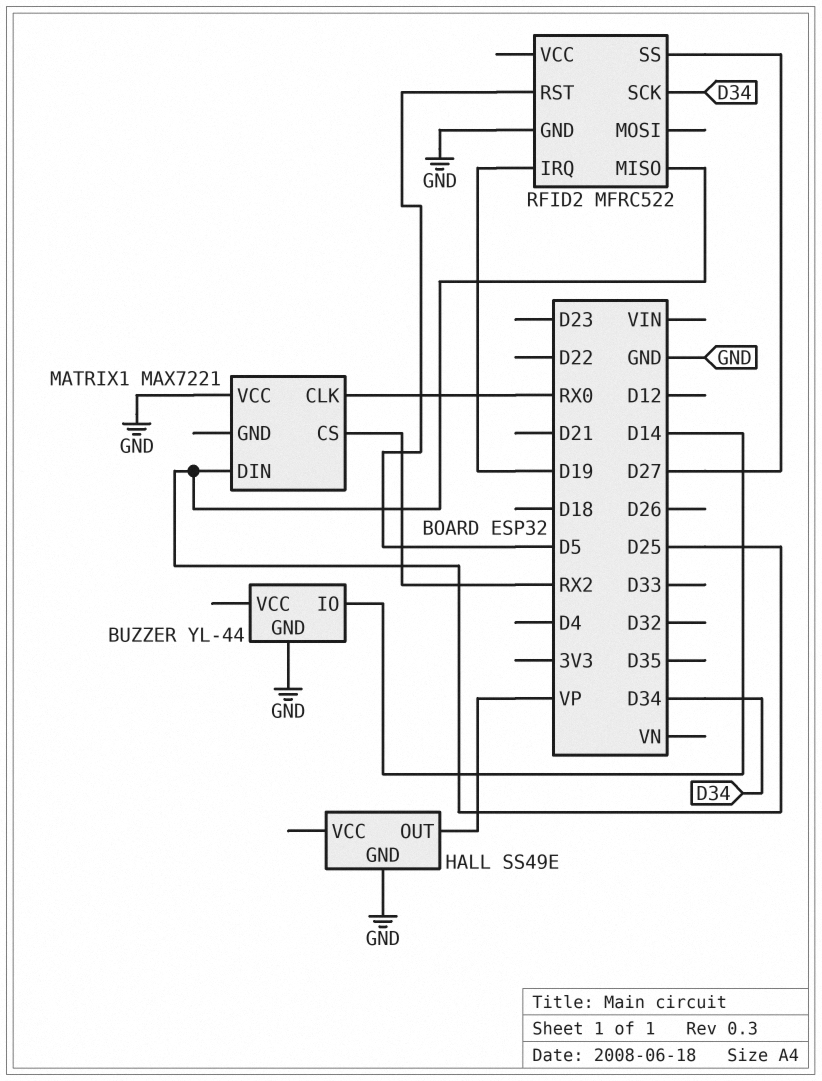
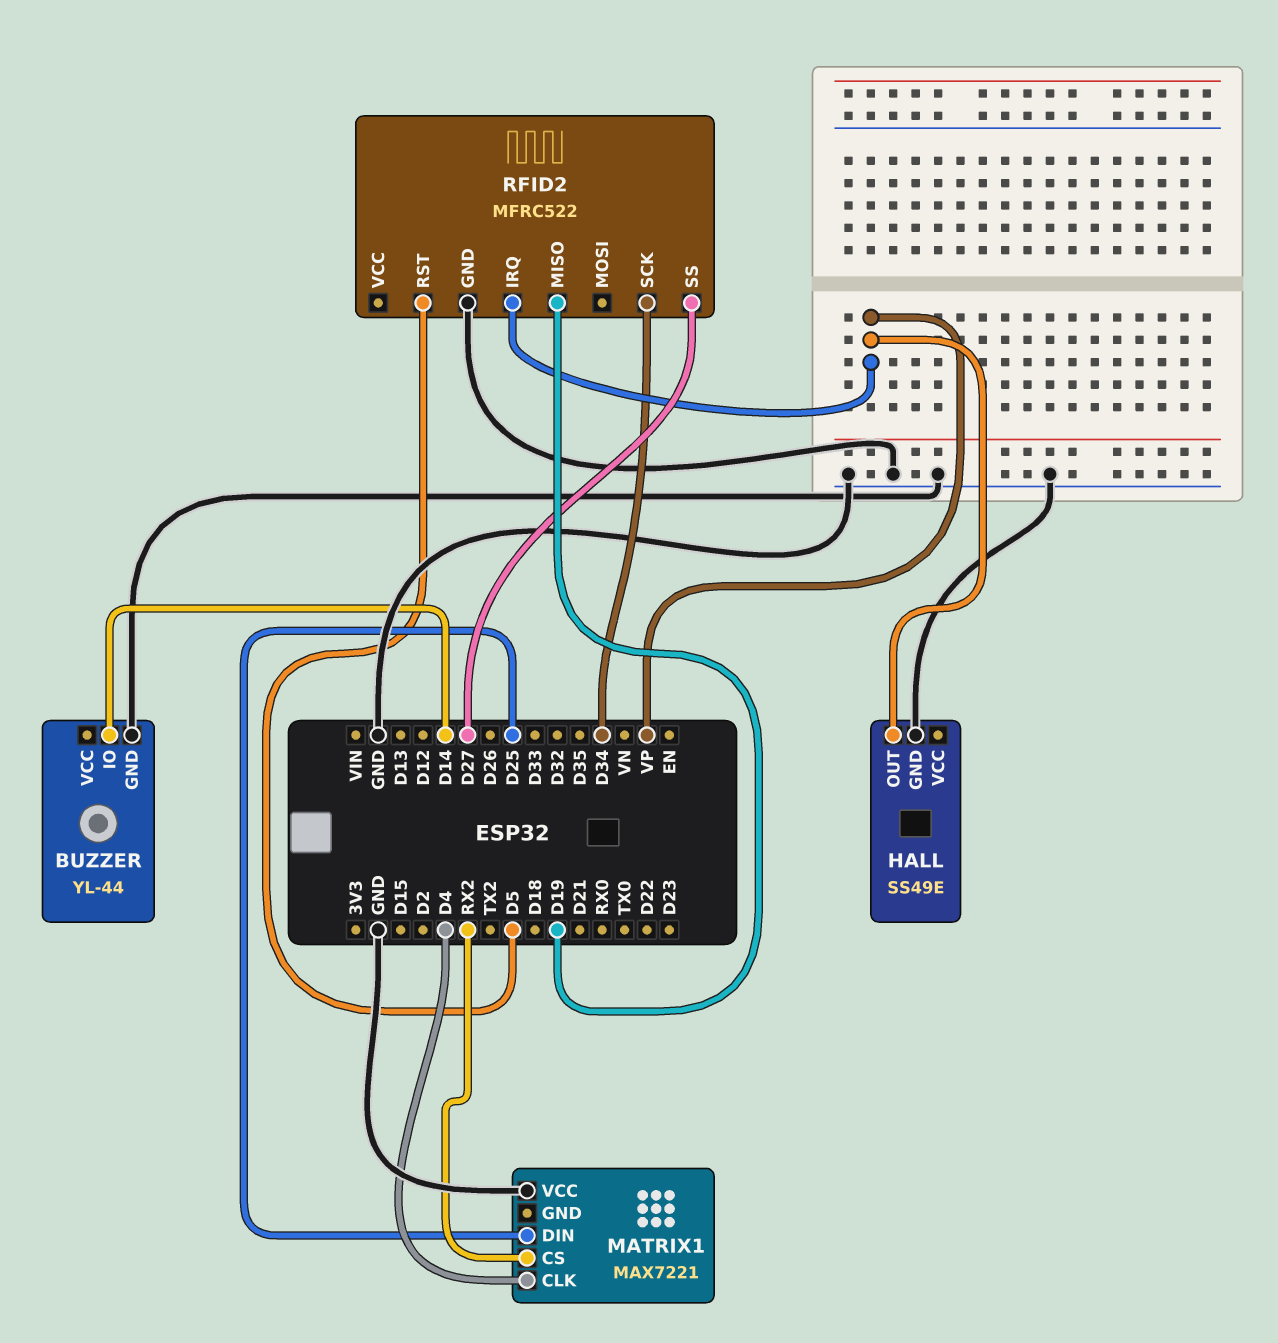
MATRIX1 pin CLK: RX0 -> D4
RFID2 pin IRQ: D19 -> VP
RFID2 pin MISO: D25 -> D19

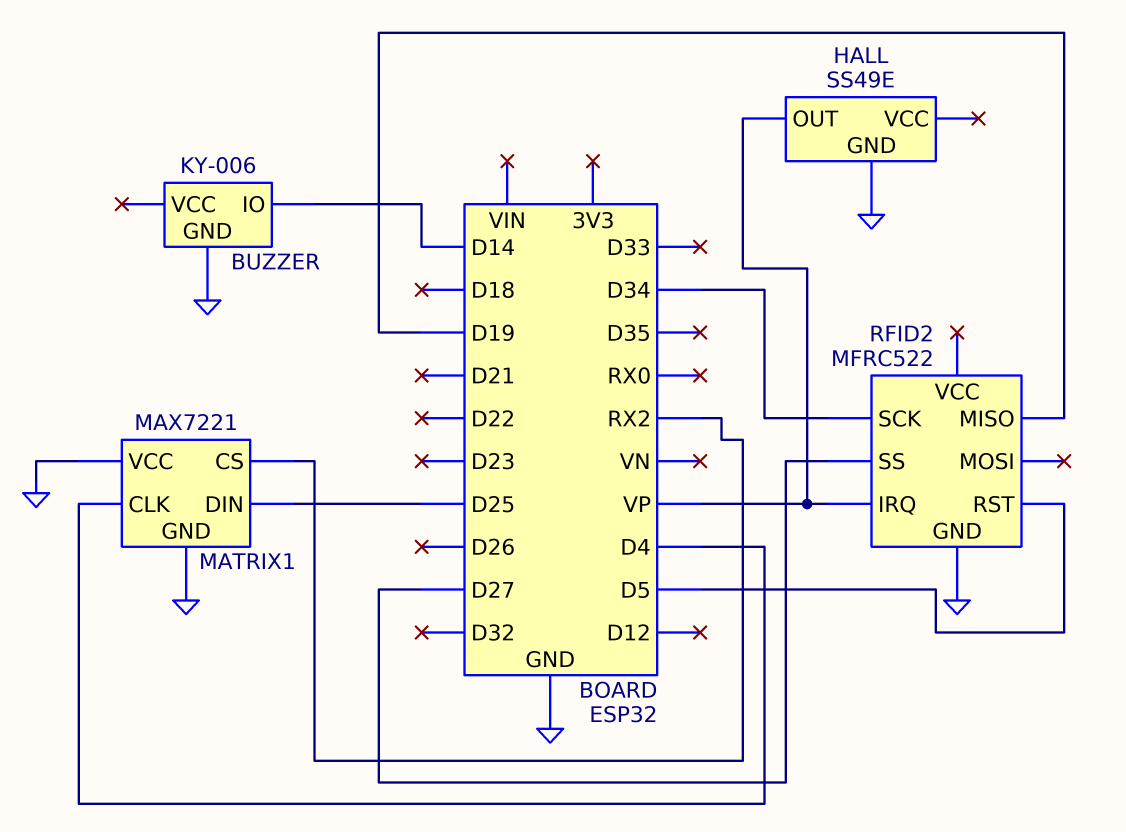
BUZZER: YL-44 -> KY-006
MATRIX1 pin GND: none -> GND

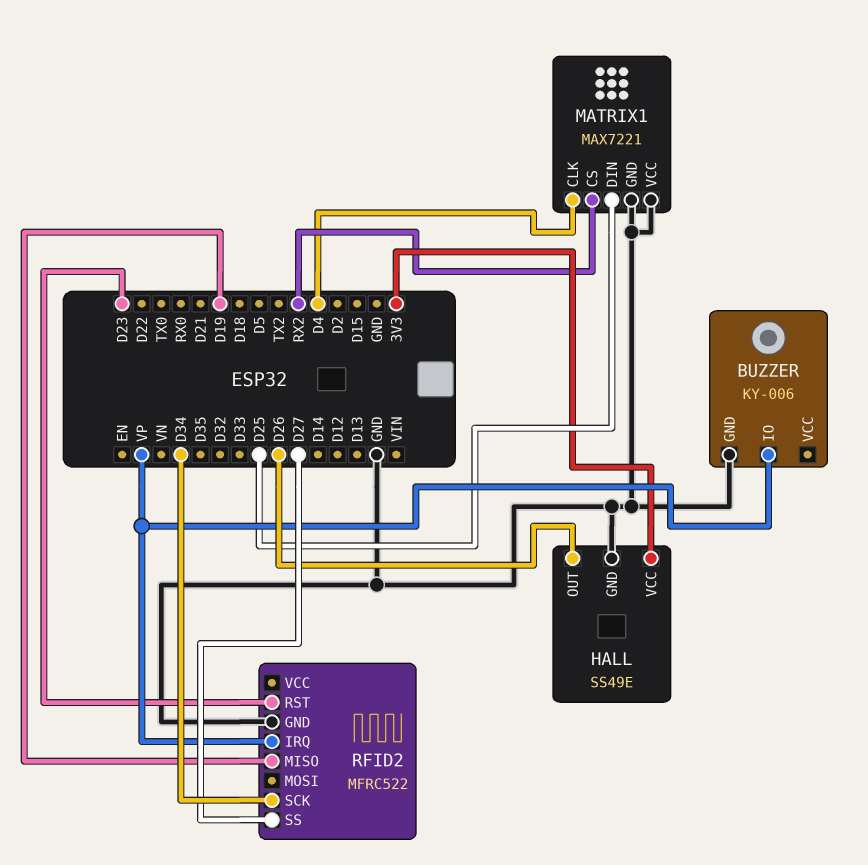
BUZZER pin IO: D14 -> VP
HALL pin OUT: VP -> D26
HALL pin VCC: none -> 3V3
RFID2 pin RST: D5 -> D23

